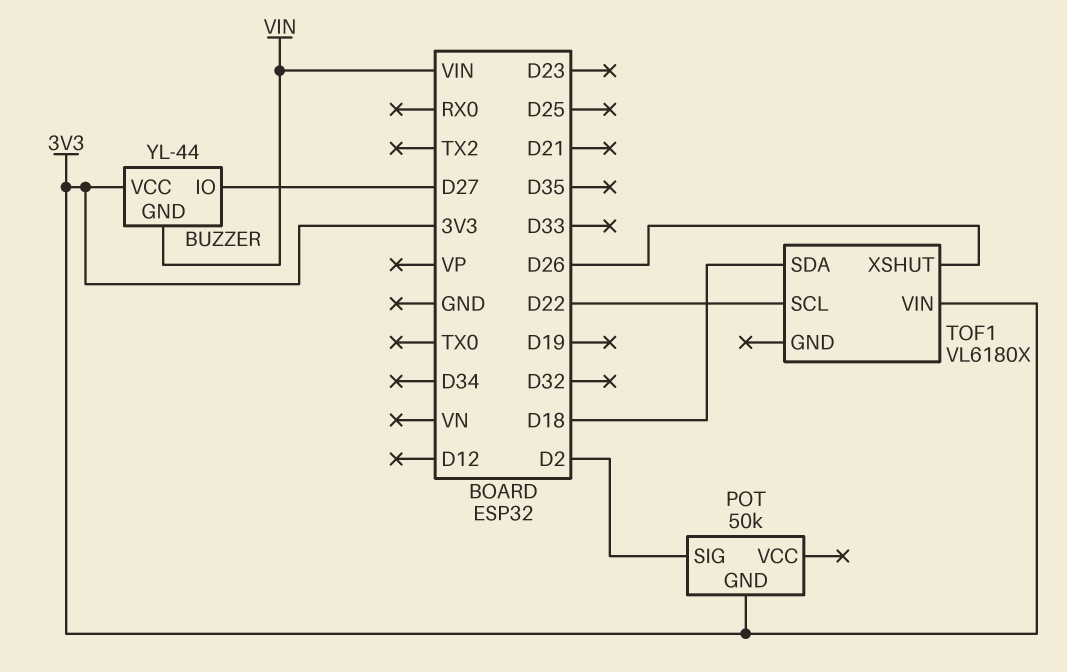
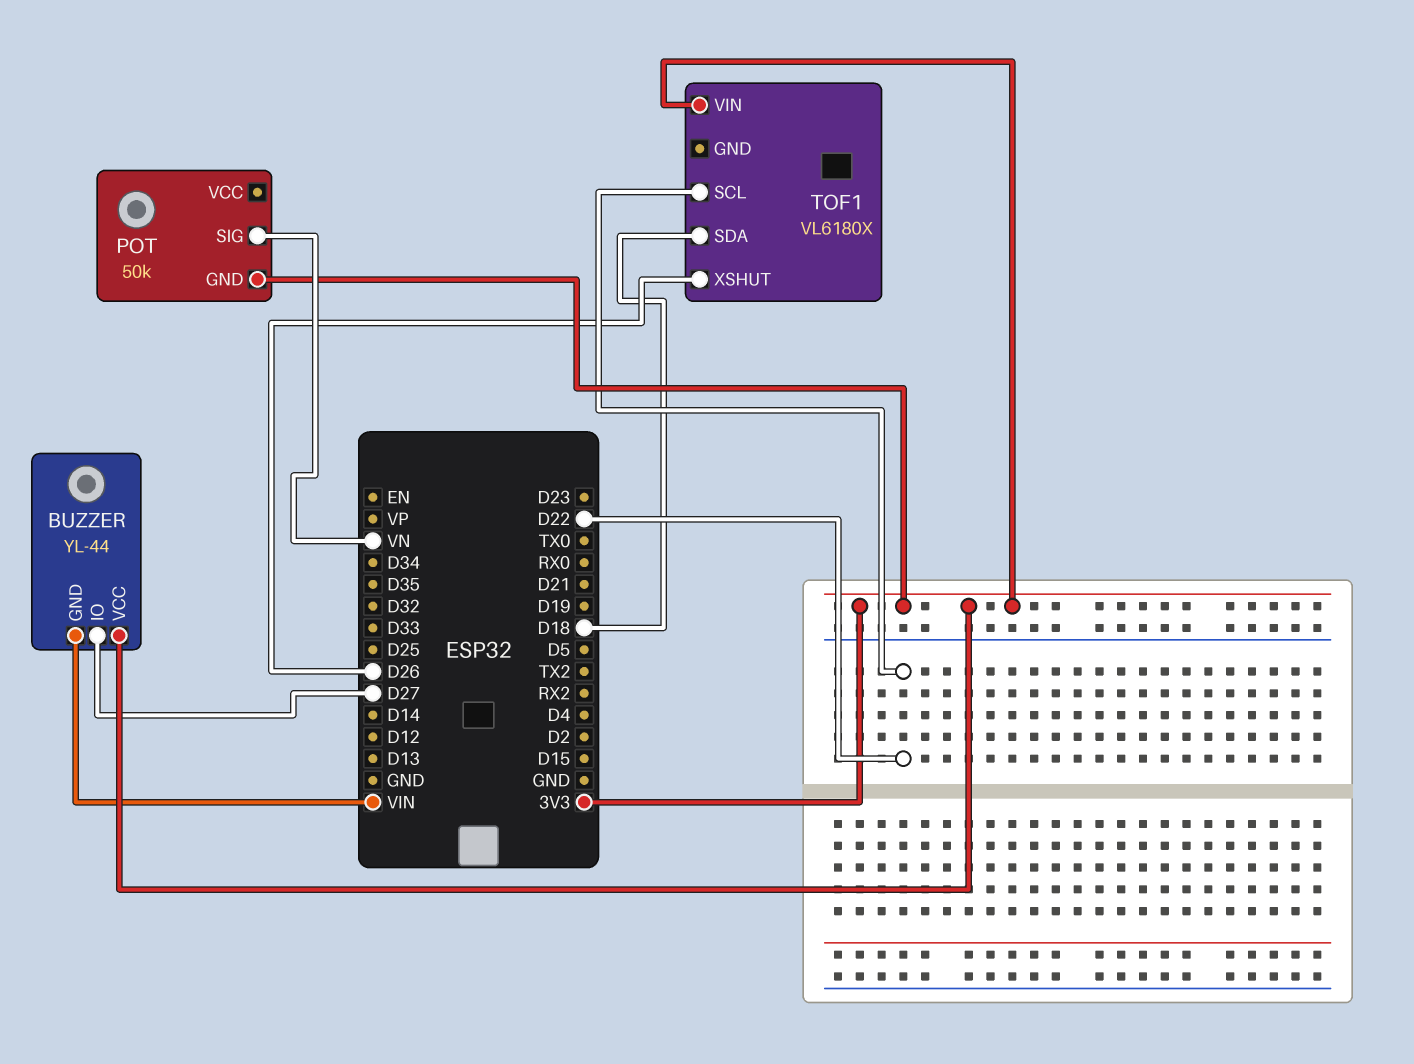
POT pin SIG: D2 -> VN

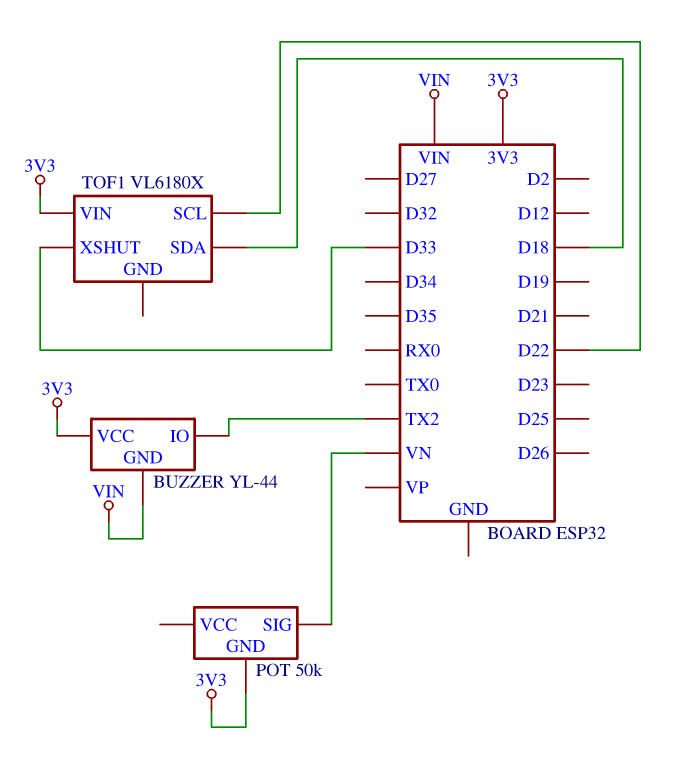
BUZZER pin IO: D27 -> TX2
TOF1 pin XSHUT: D26 -> D33

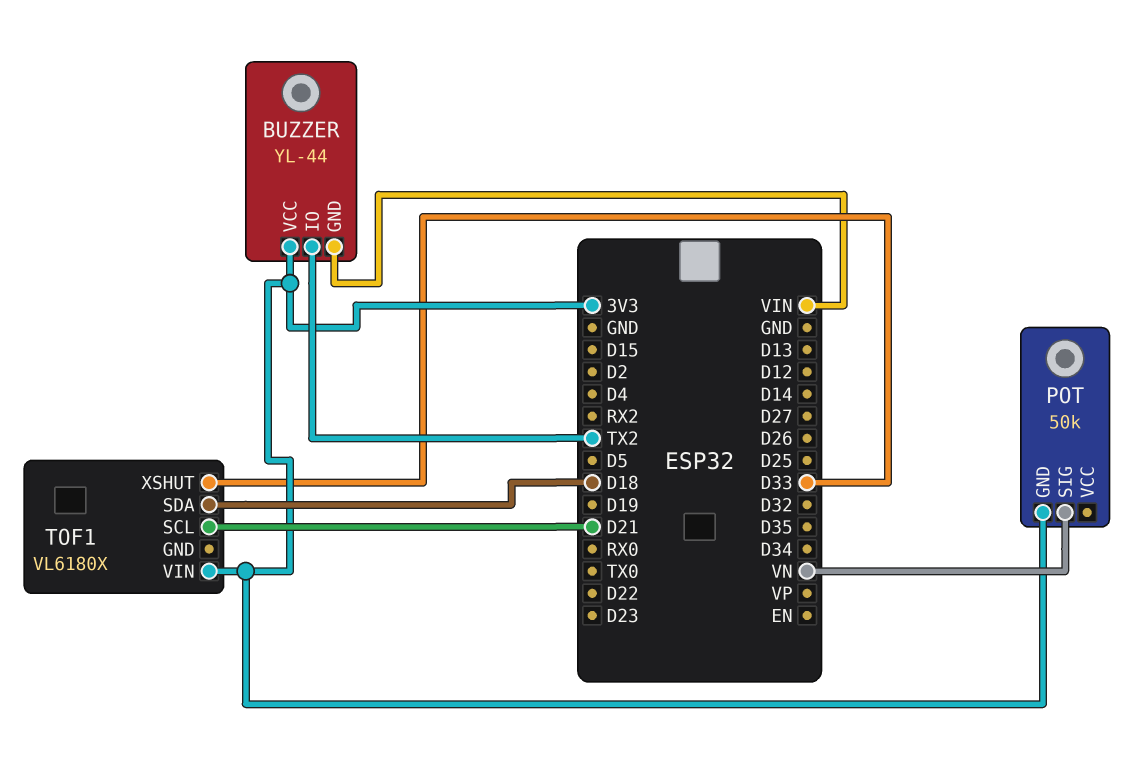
TOF1 pin SCL: D22 -> D21

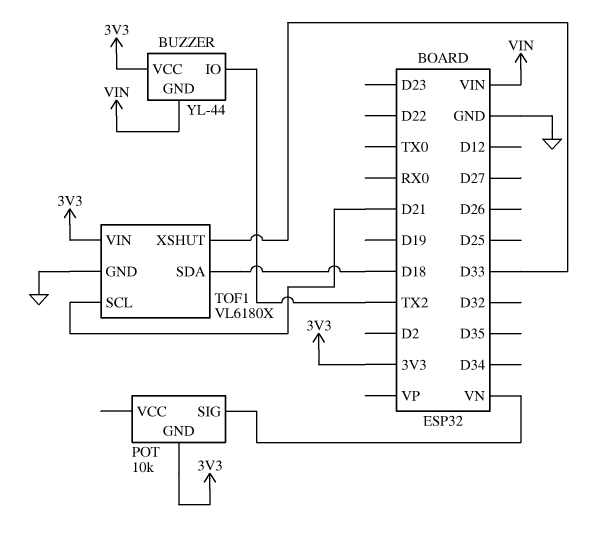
POT: 50k -> 10k
TOF1 pin GND: none -> GND

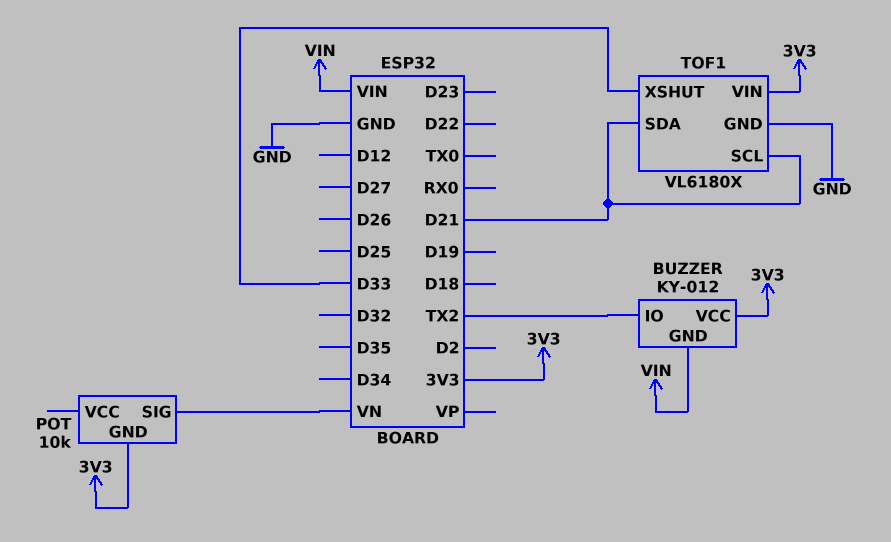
BUZZER: YL-44 -> KY-012
TOF1 pin SDA: D18 -> D21

